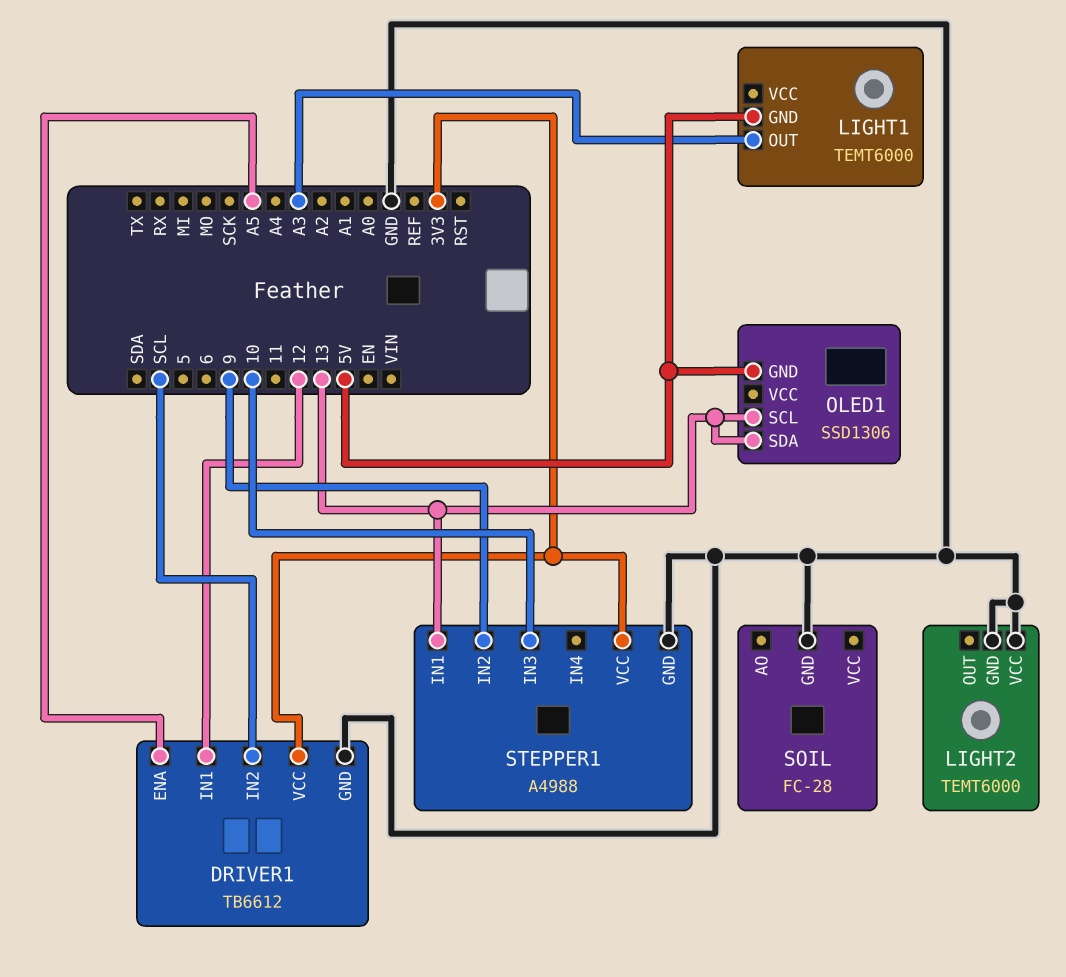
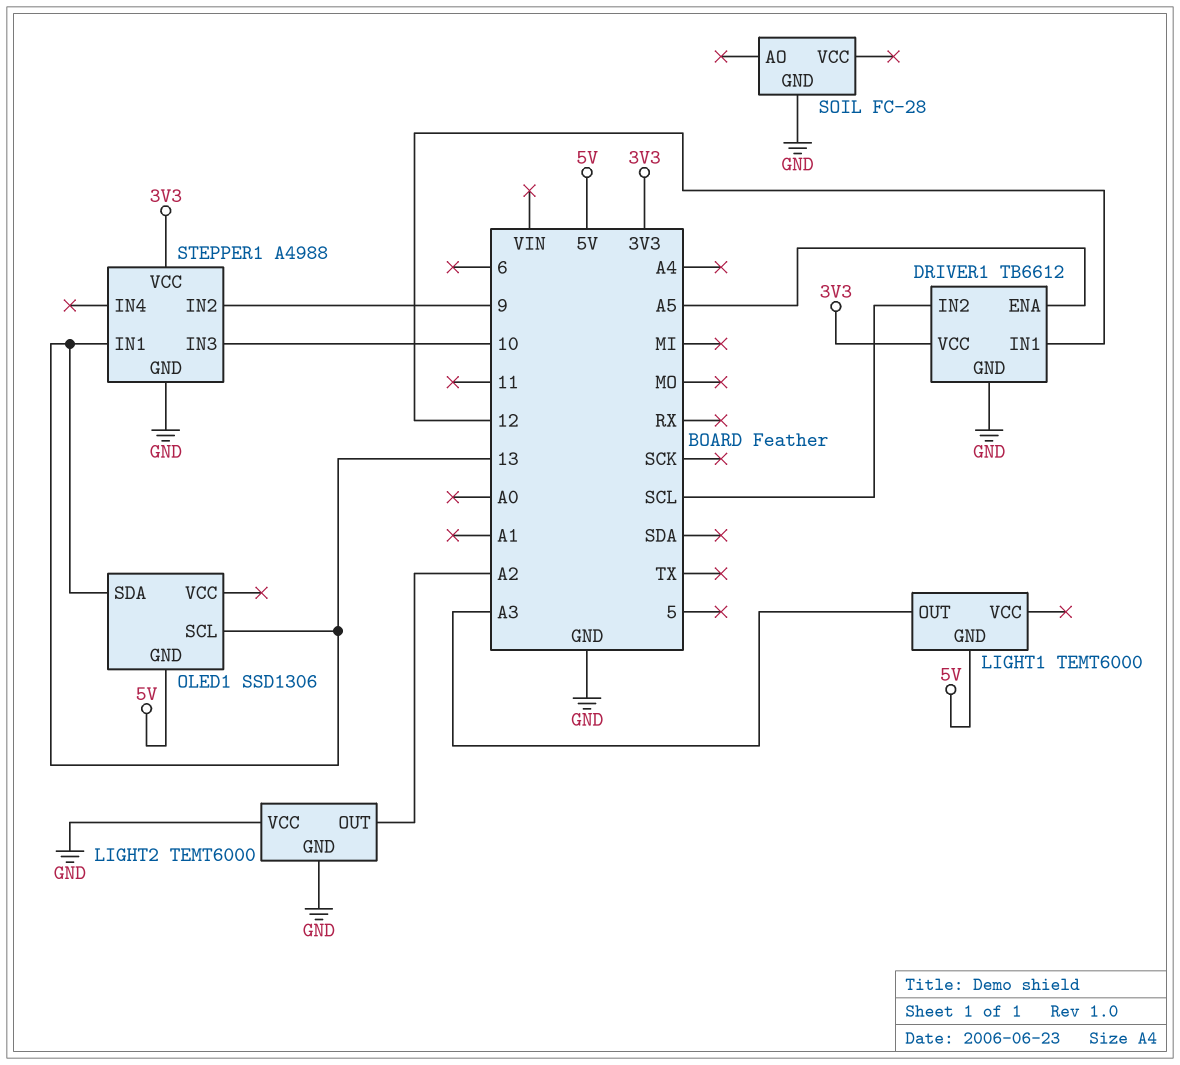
LIGHT2 pin OUT: none -> A2

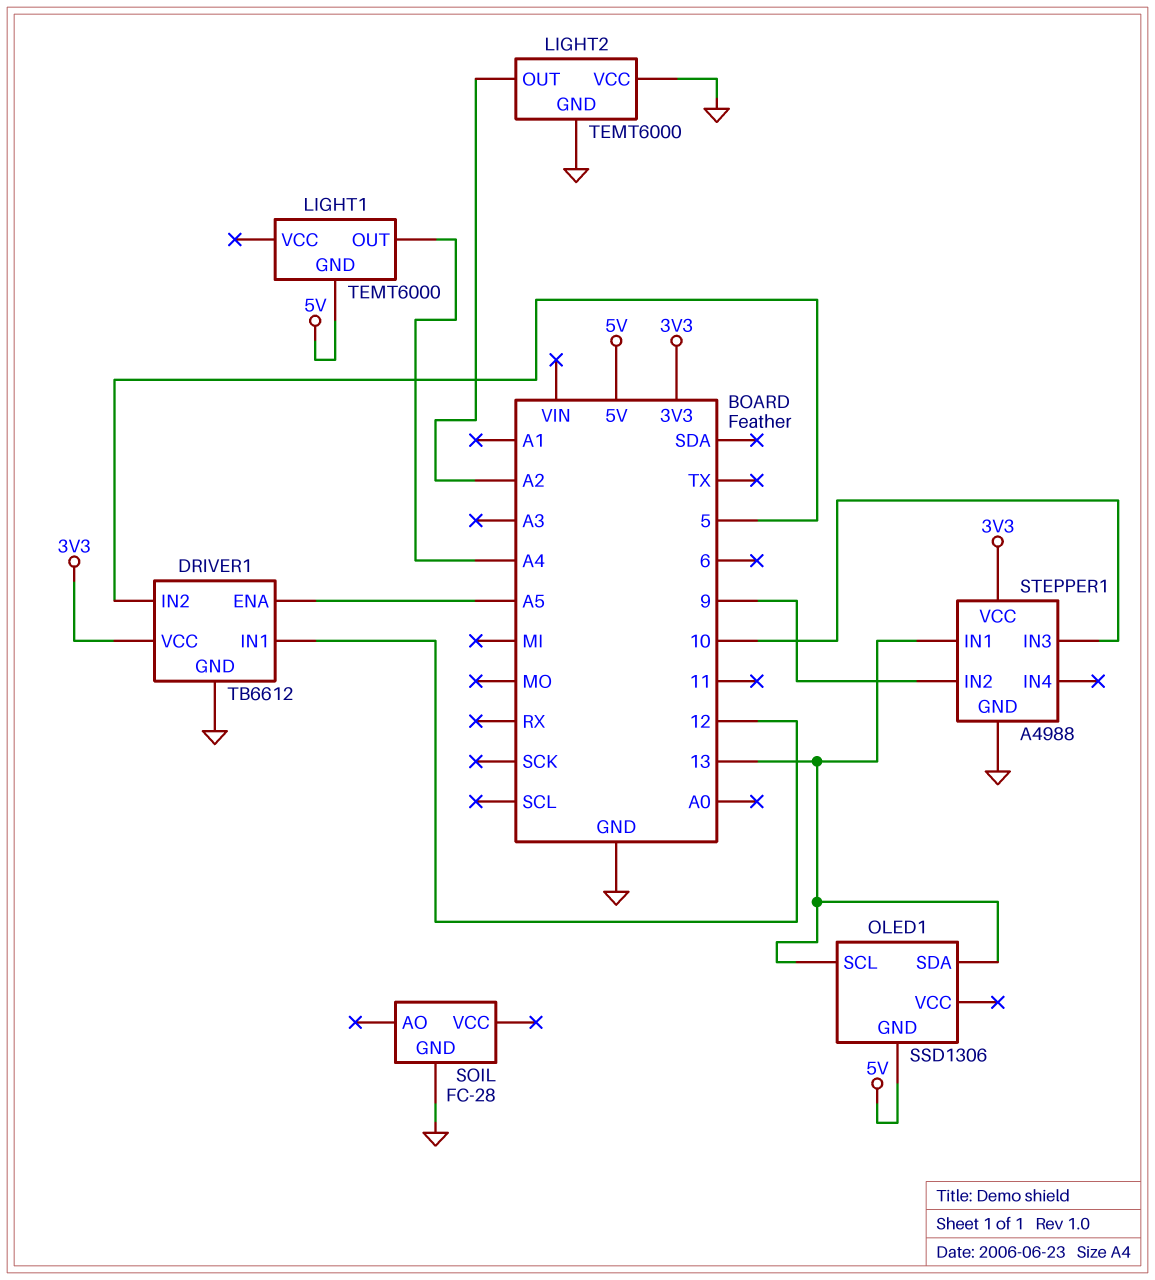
DRIVER1 pin IN2: SCL -> 5
LIGHT1 pin OUT: A3 -> A4

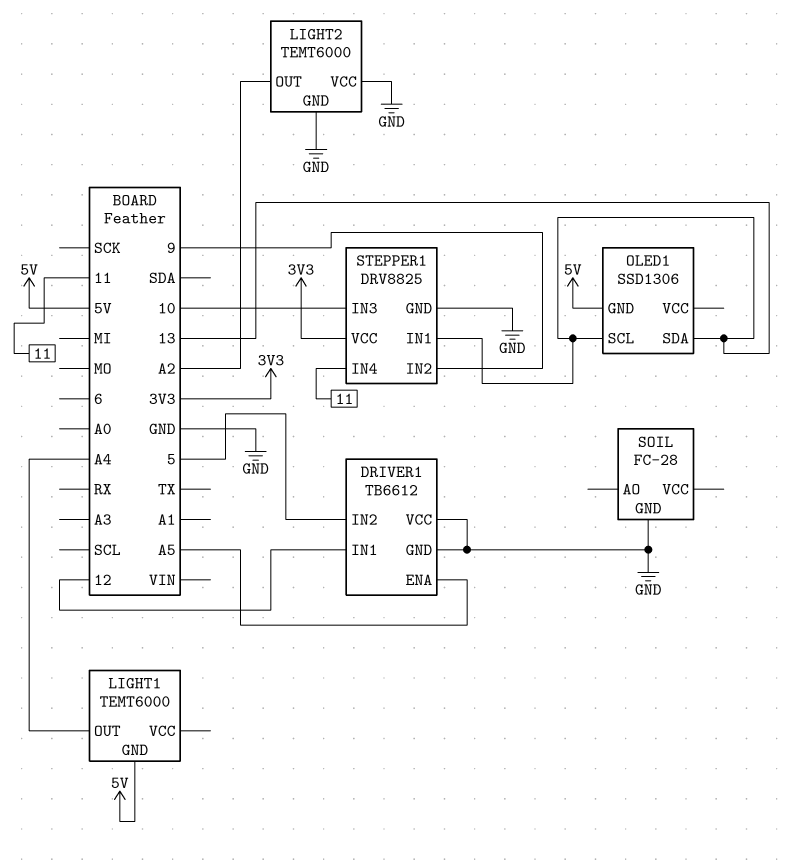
DRIVER1 pin VCC: 3V3 -> GND
STEPPER1: A4988 -> DRV8825
STEPPER1 pin IN4: none -> 11

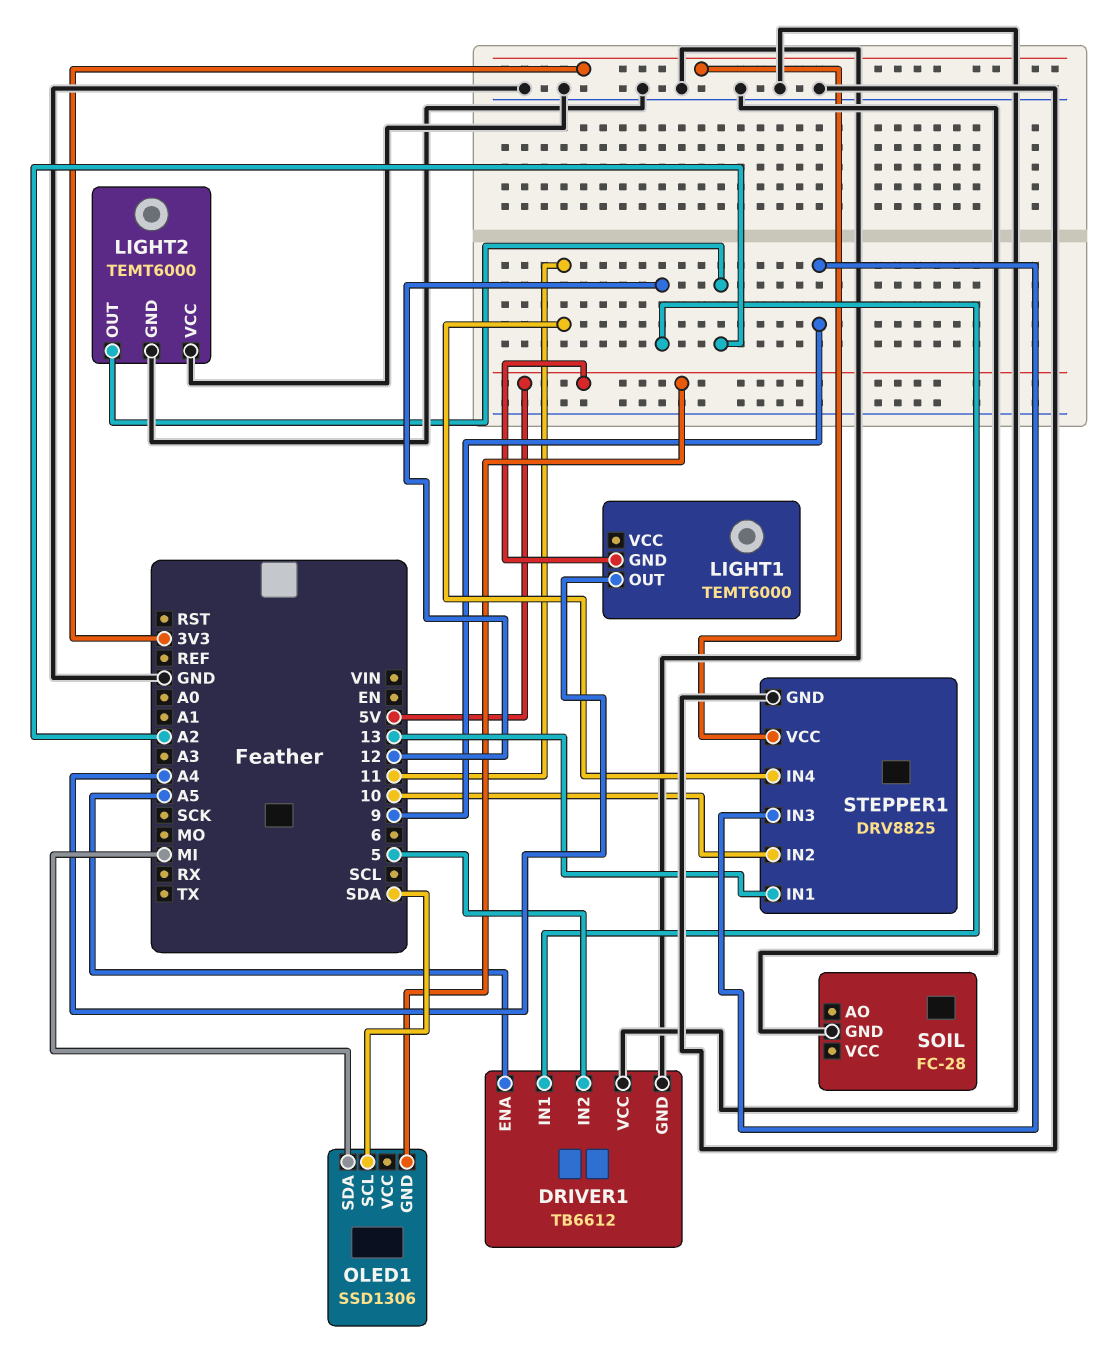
OLED1 pin SCL: 13 -> SDA
OLED1 pin SDA: 13 -> MI
STEPPER1 pin IN2: 9 -> 10
STEPPER1 pin IN3: 10 -> 9

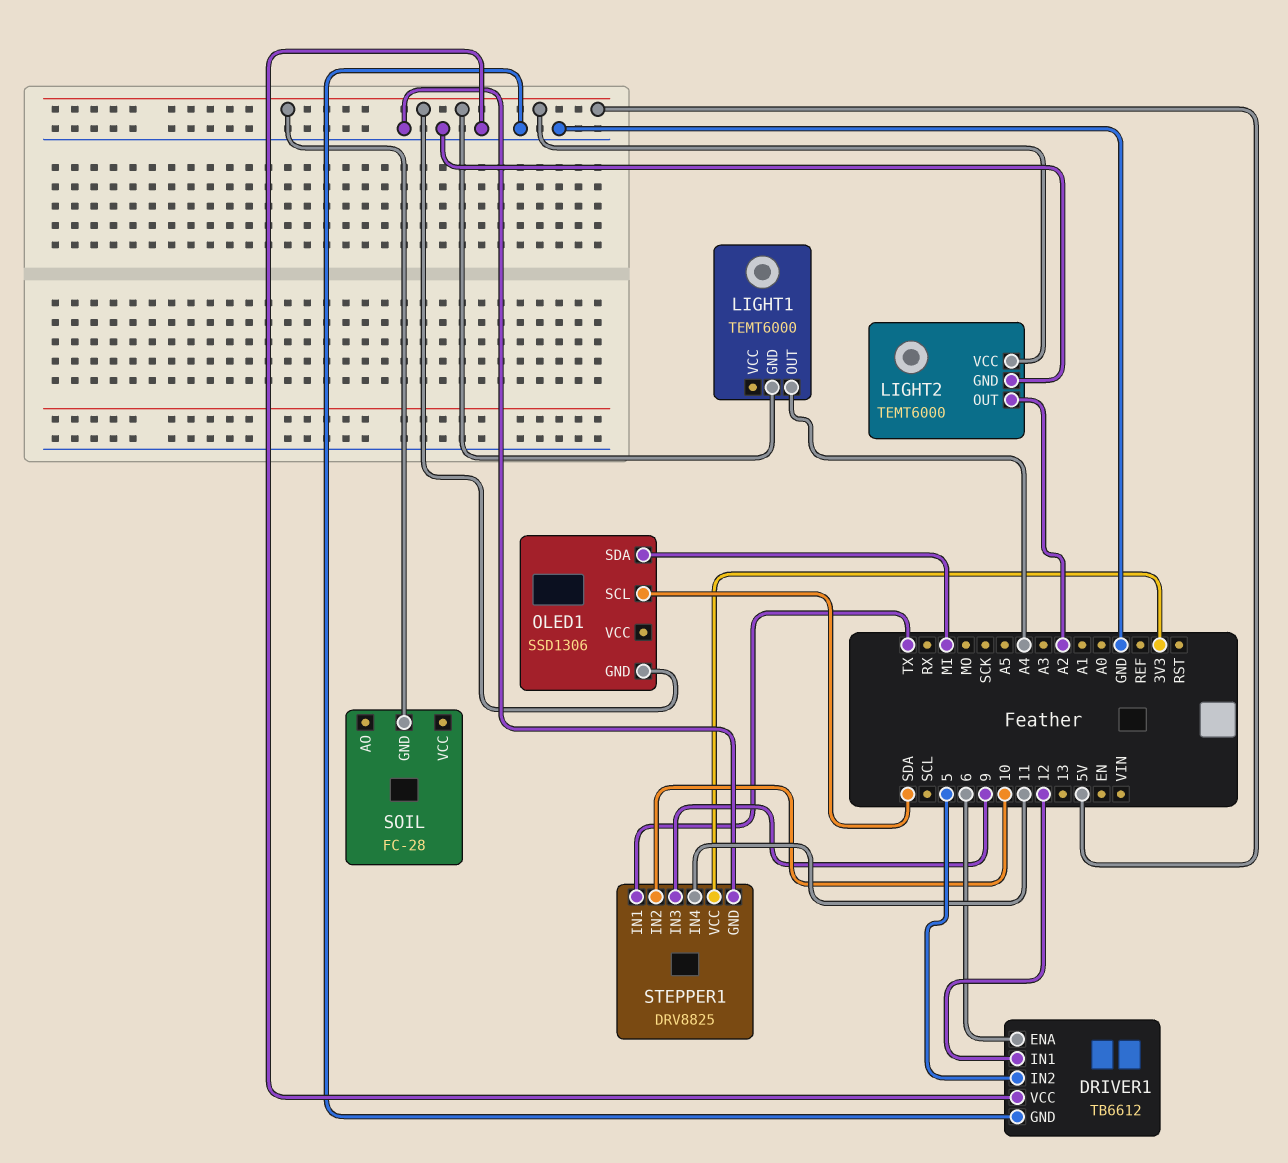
DRIVER1 pin ENA: A5 -> 6
LIGHT2 pin VCC: GND -> 5V
SOIL pin GND: GND -> 5V
STEPPER1 pin IN1: 13 -> TX

